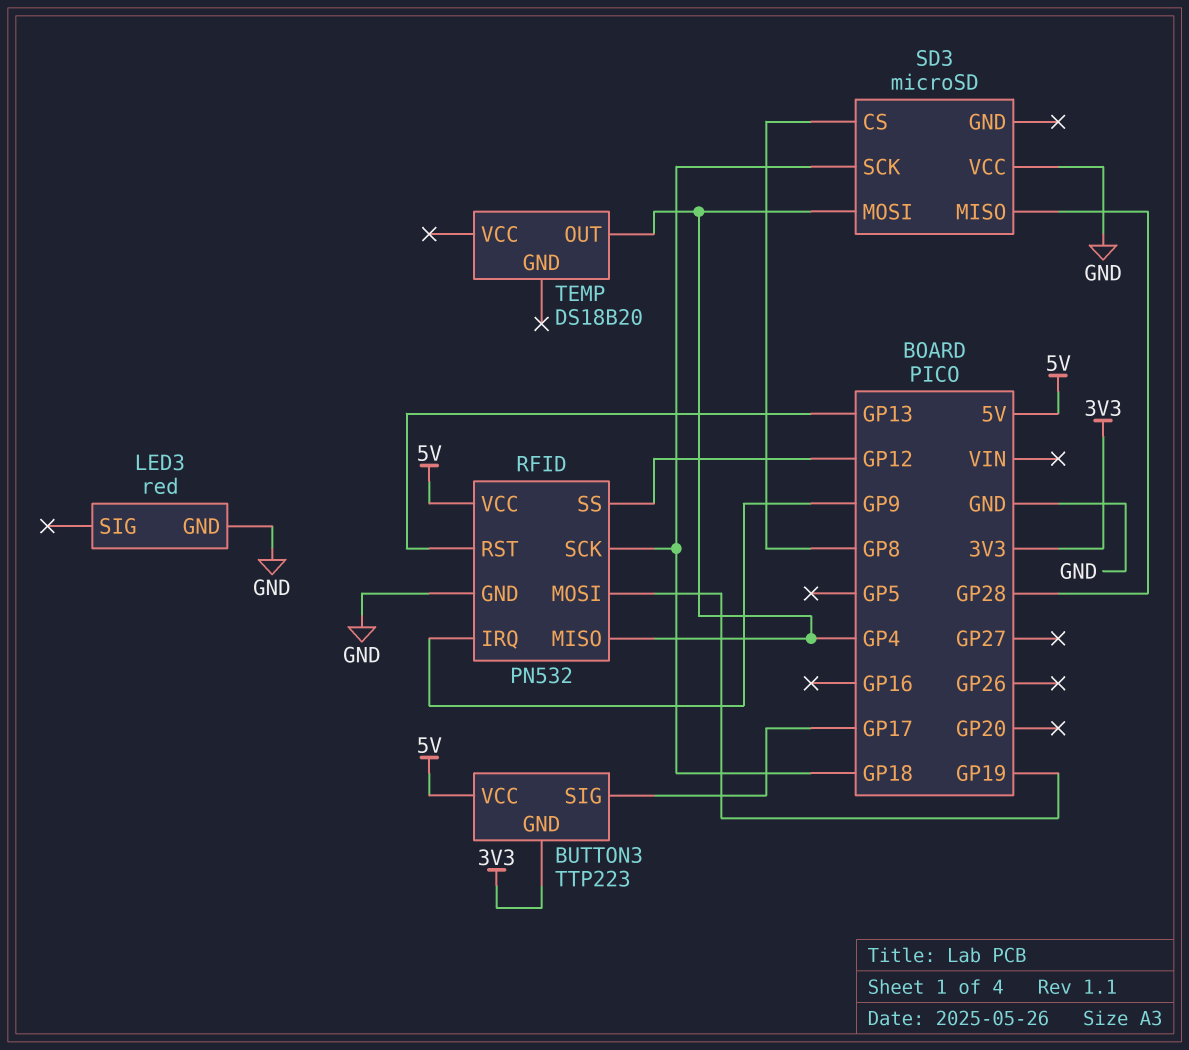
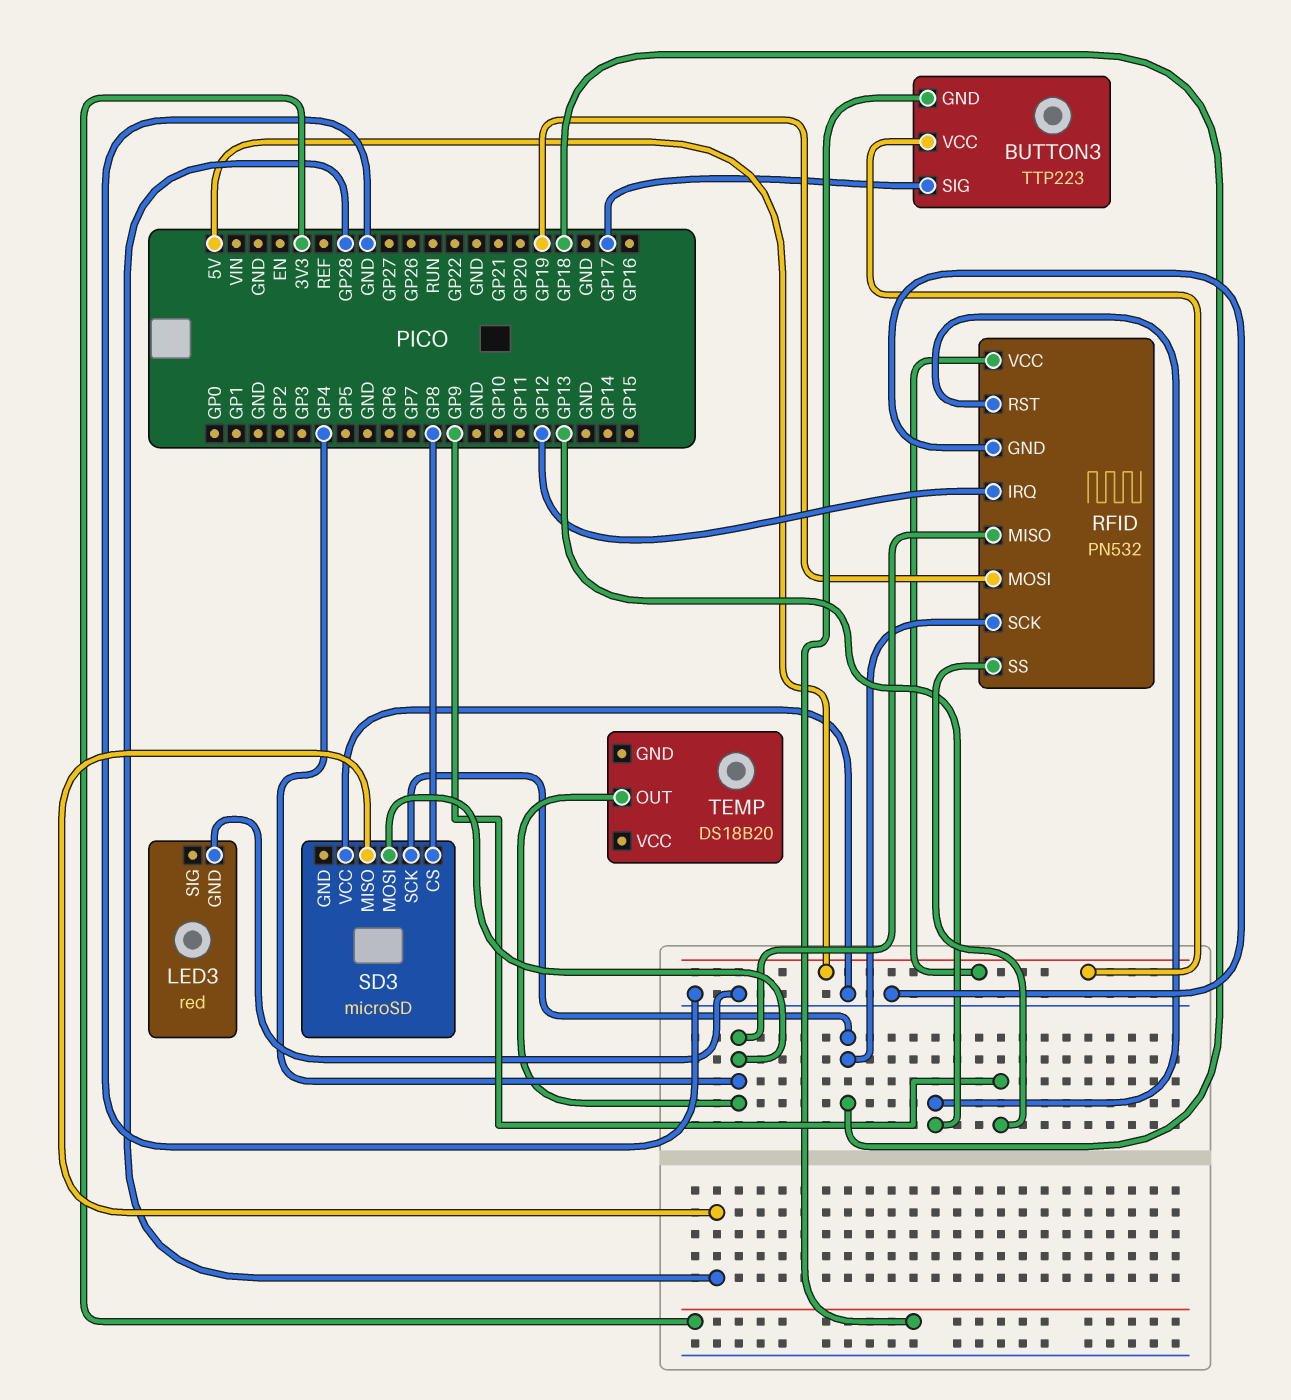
RFID pin IRQ: GP9 -> GP12
RFID pin SS: GP12 -> GP9

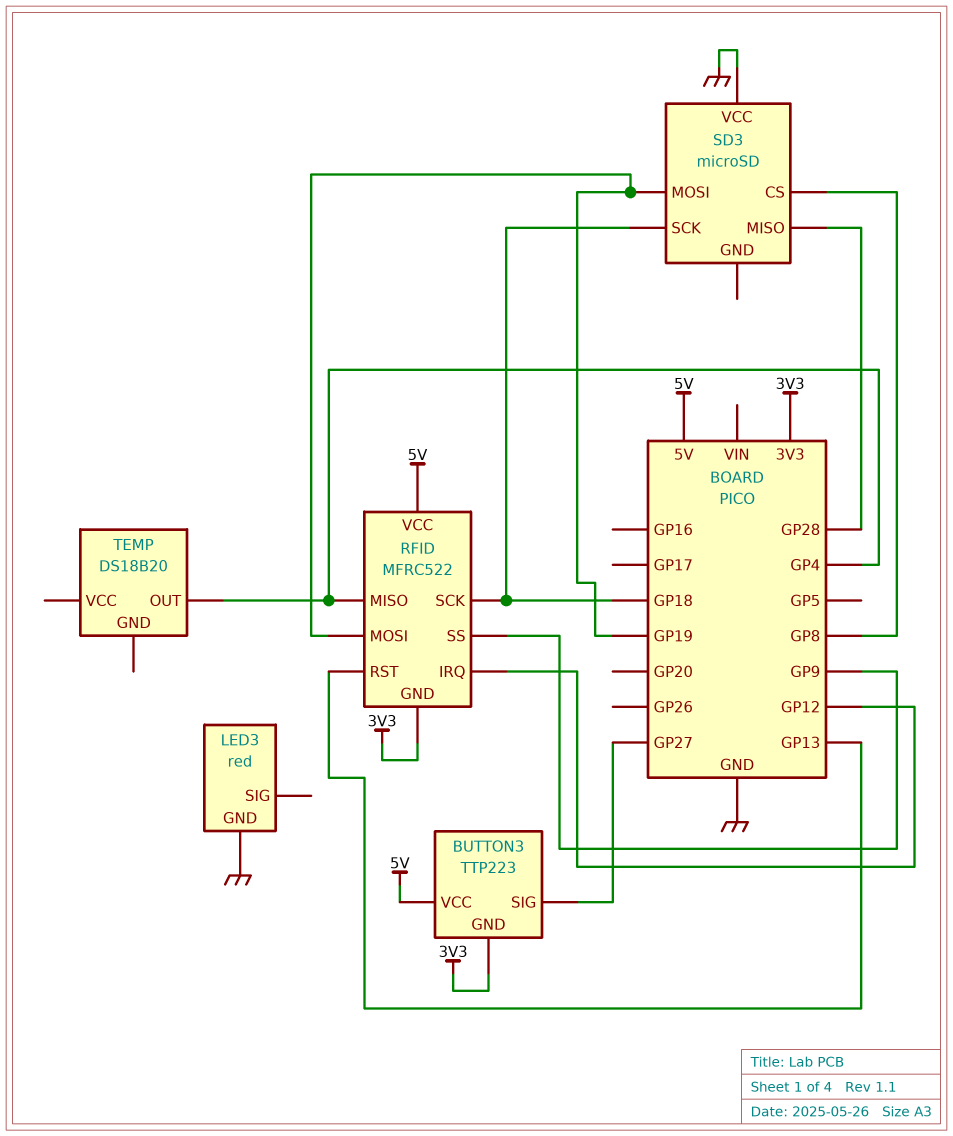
BUTTON3 pin SIG: GP17 -> GP27
RFID: PN532 -> MFRC522
RFID pin GND: GND -> 3V3
SD3 pin MOSI: GP4 -> GP19

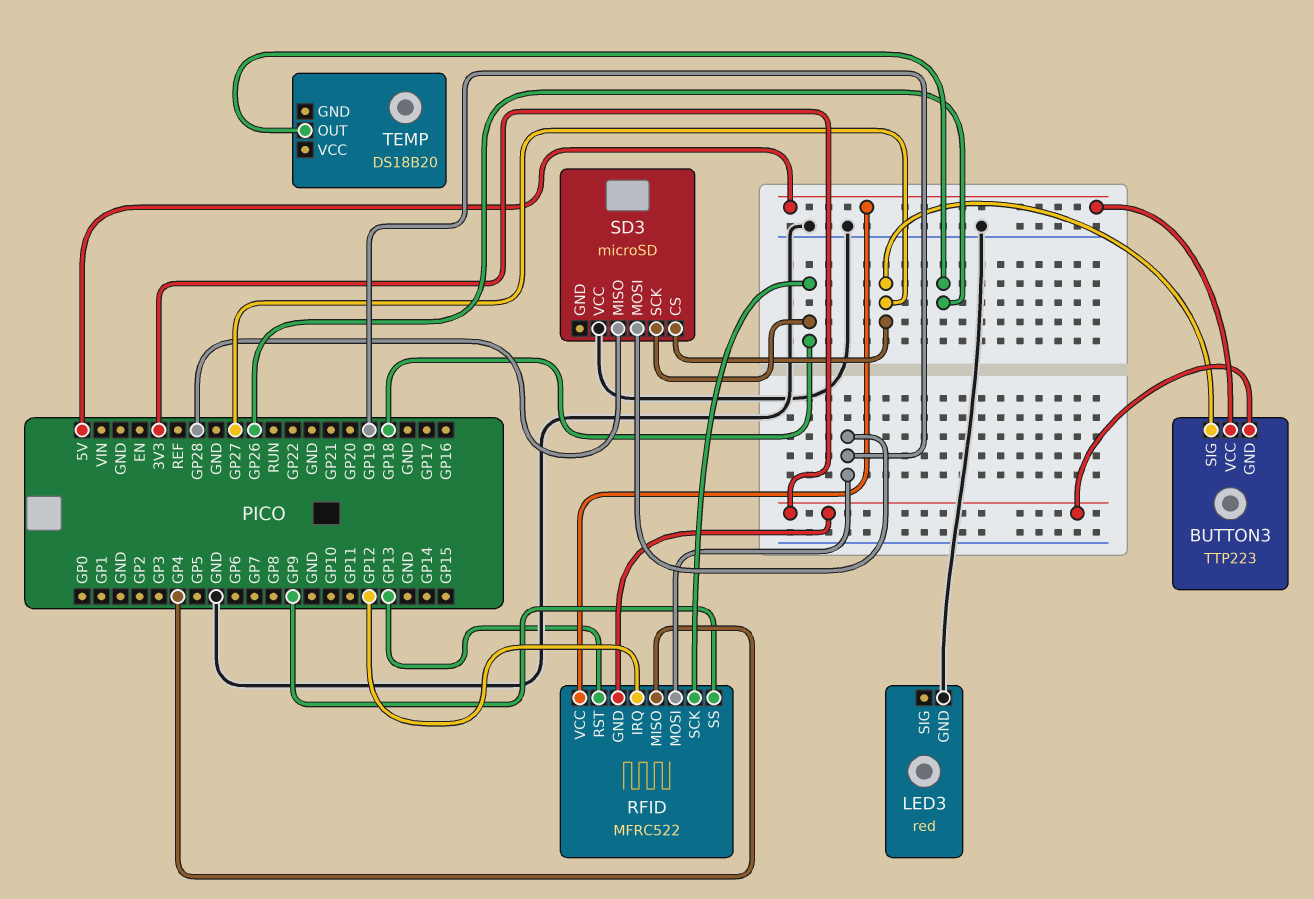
SD3 pin CS: GP8 -> GP27
TEMP pin OUT: GP4 -> GP26

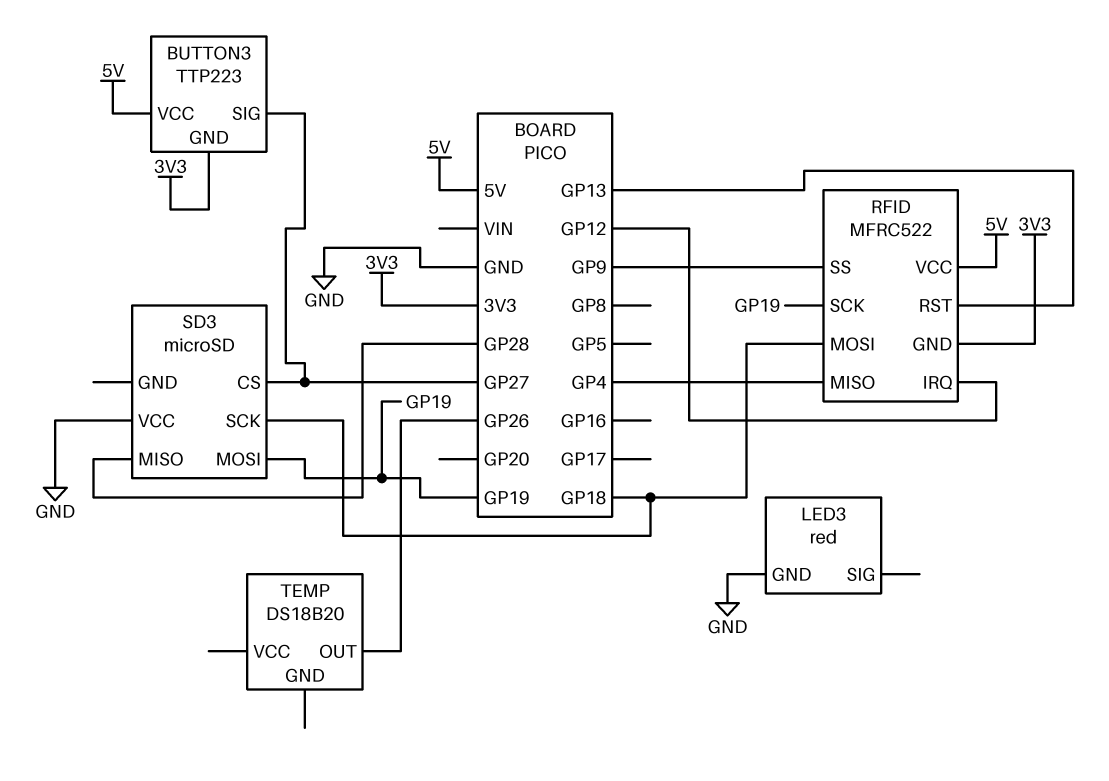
RFID pin MOSI: GP19 -> GP18
RFID pin SCK: GP18 -> GP19

